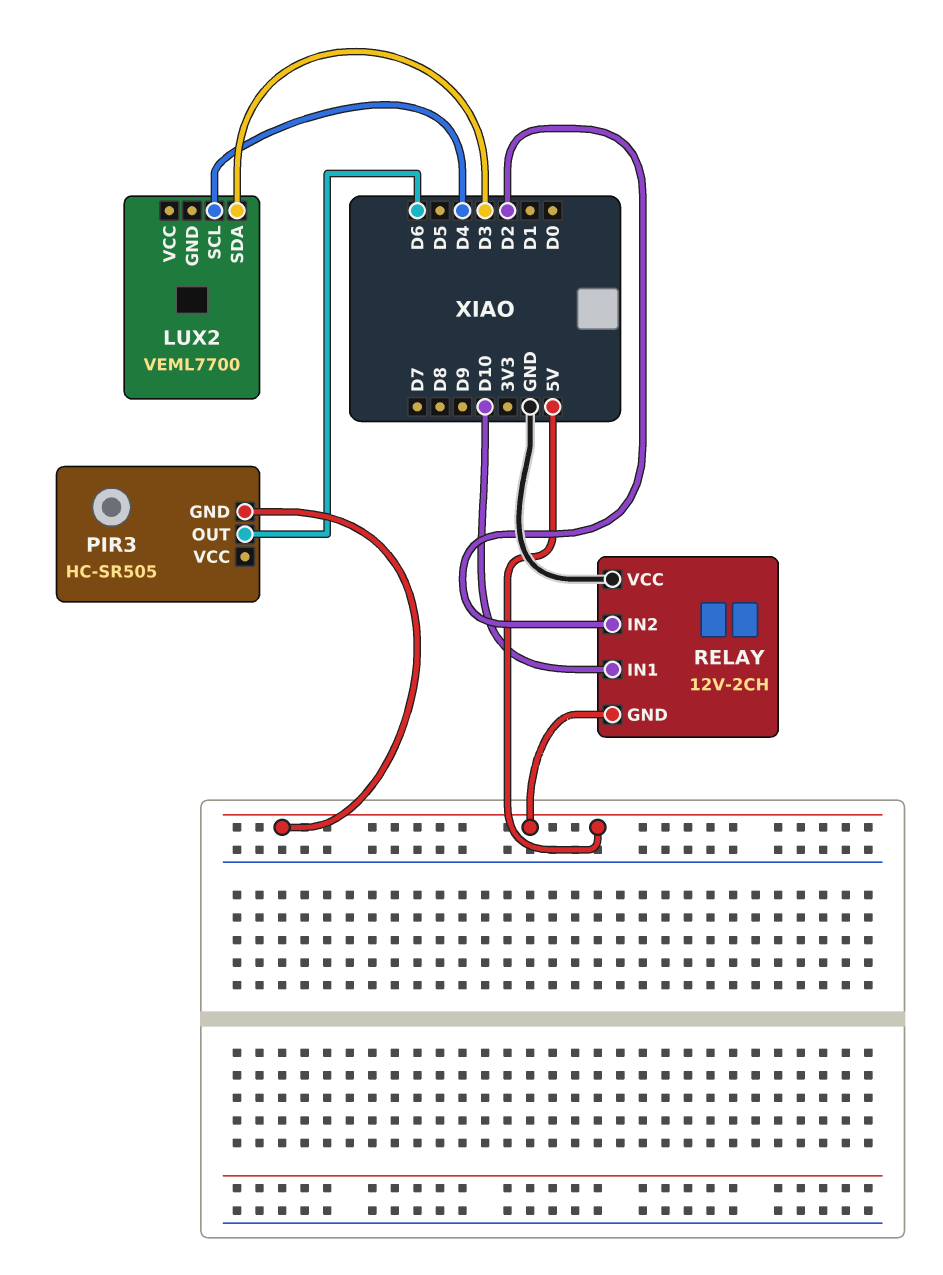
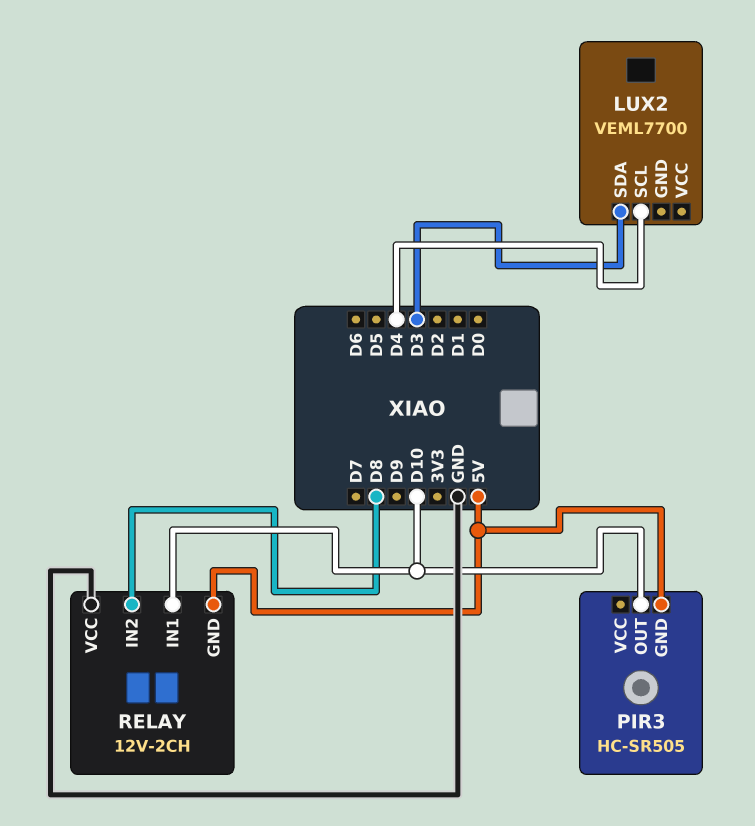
PIR3 pin OUT: D6 -> D10
RELAY pin IN2: D2 -> D8

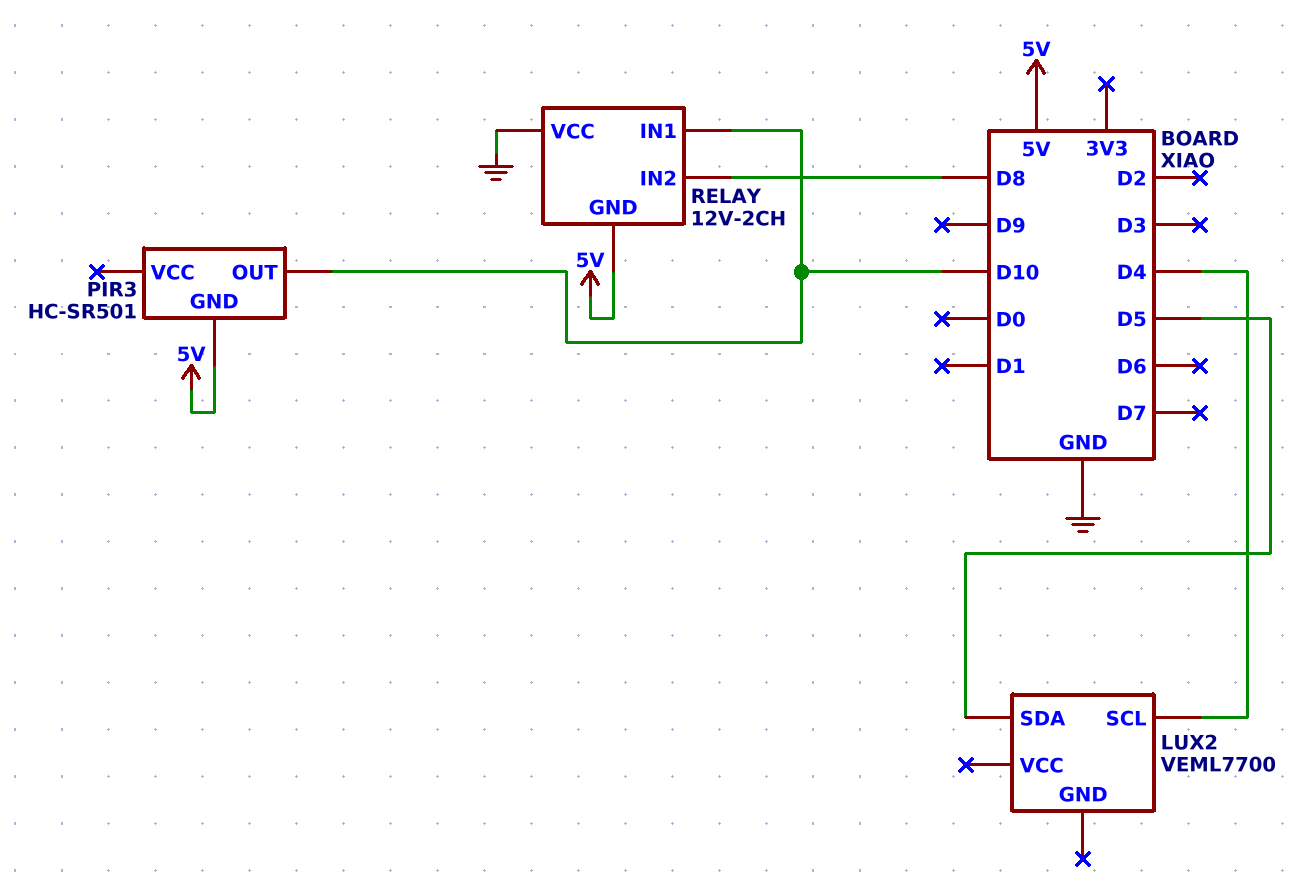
LUX2 pin SDA: D3 -> D5
PIR3: HC-SR505 -> HC-SR501

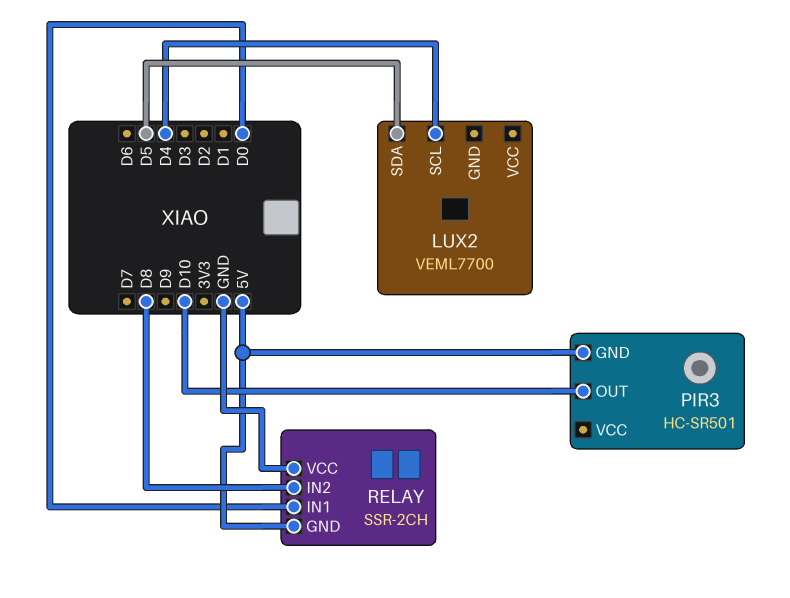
RELAY: 12V-2CH -> SSR-2CH
RELAY pin IN1: D10 -> D0

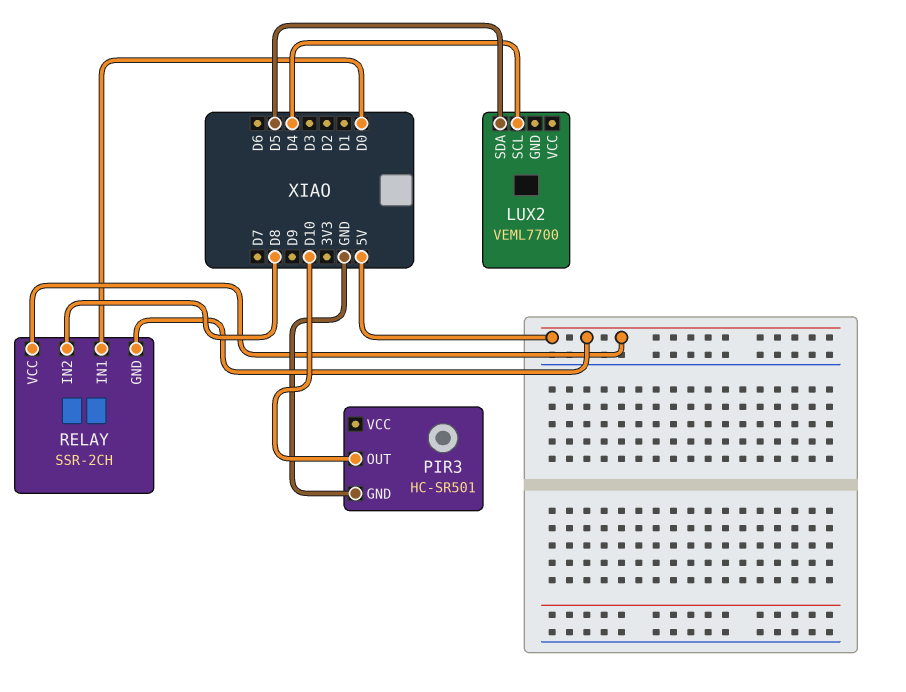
PIR3 pin GND: 5V -> GND
RELAY pin VCC: GND -> 5V

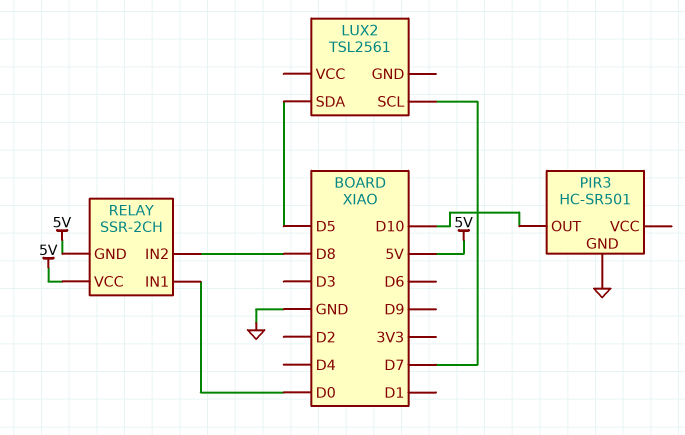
LUX2: VEML7700 -> TSL2561
LUX2 pin SCL: D4 -> D7

